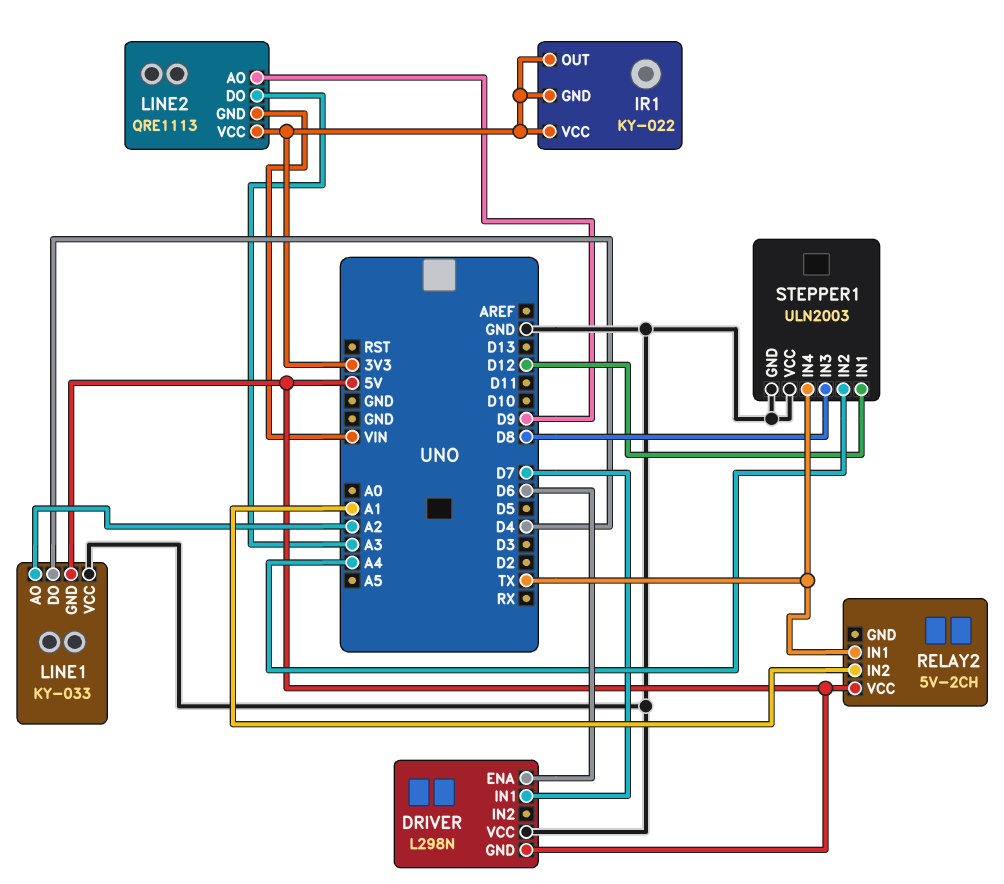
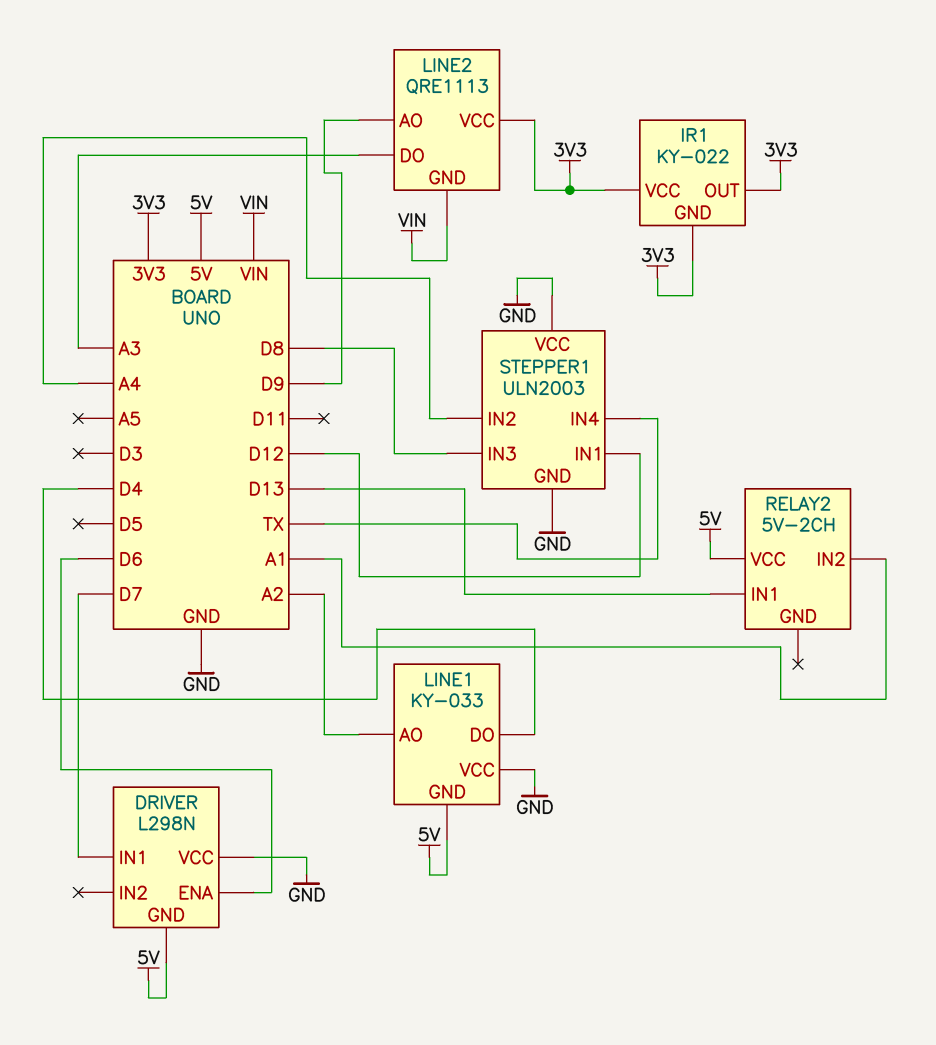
RELAY2 pin IN1: TX -> D13

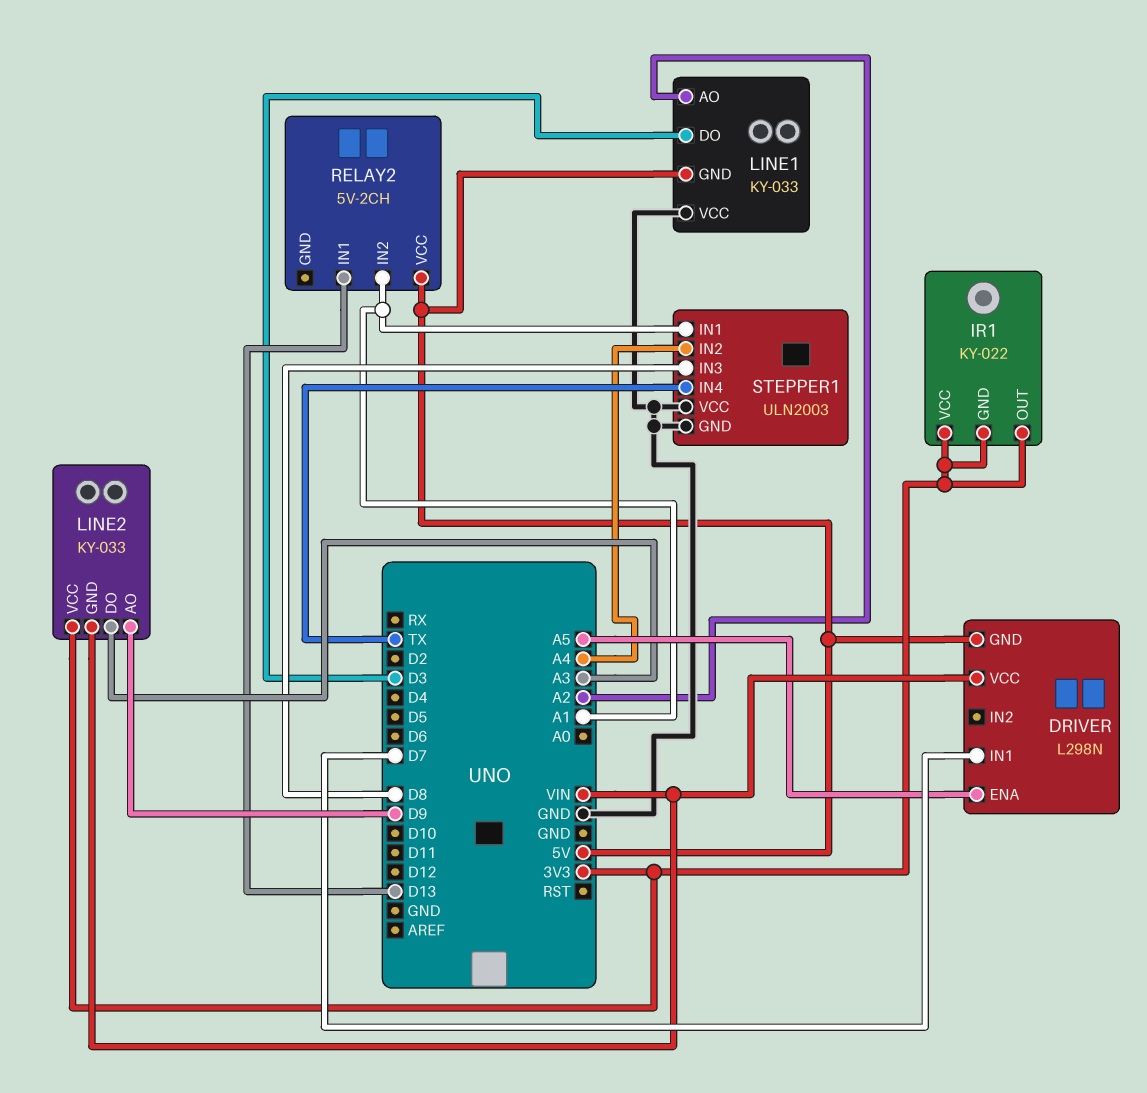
DRIVER pin ENA: D6 -> A5
DRIVER pin VCC: GND -> VIN
LINE1 pin DO: D4 -> D3
LINE2: QRE1113 -> KY-033
STEPPER1 pin IN1: D12 -> A1

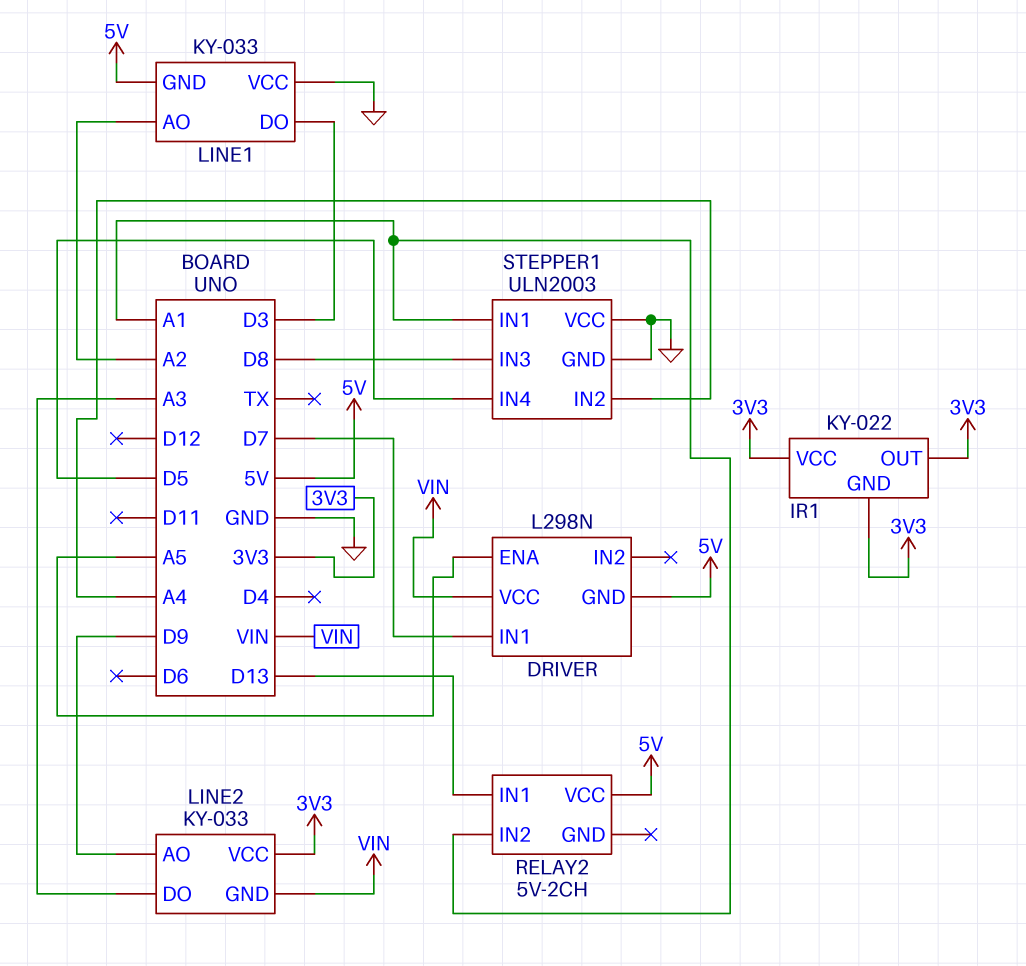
STEPPER1 pin IN4: TX -> D5

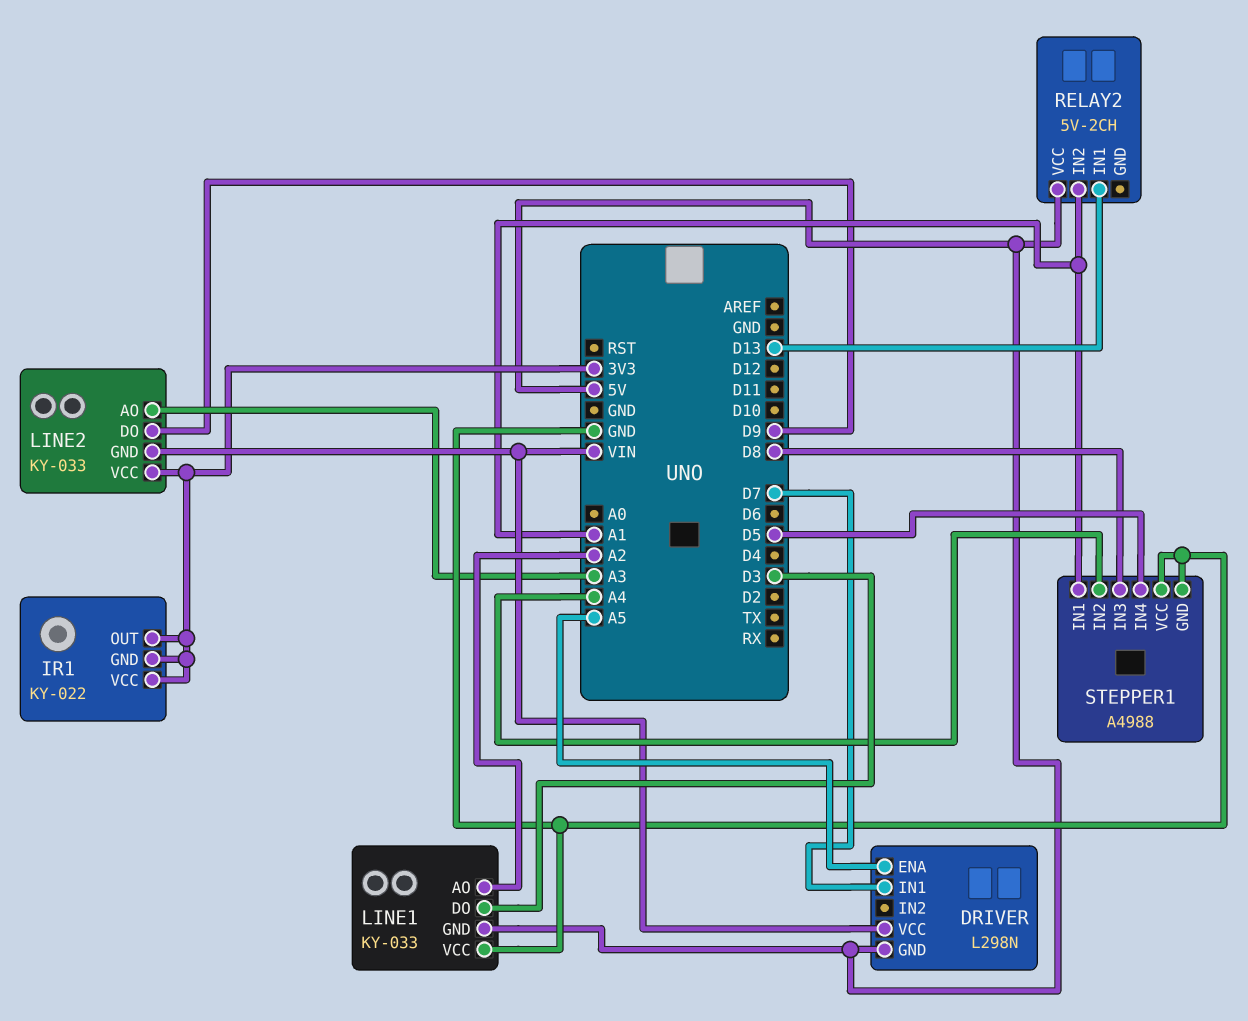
LINE2 pin AO: D9 -> A3
LINE2 pin DO: A3 -> D9
STEPPER1: ULN2003 -> A4988

